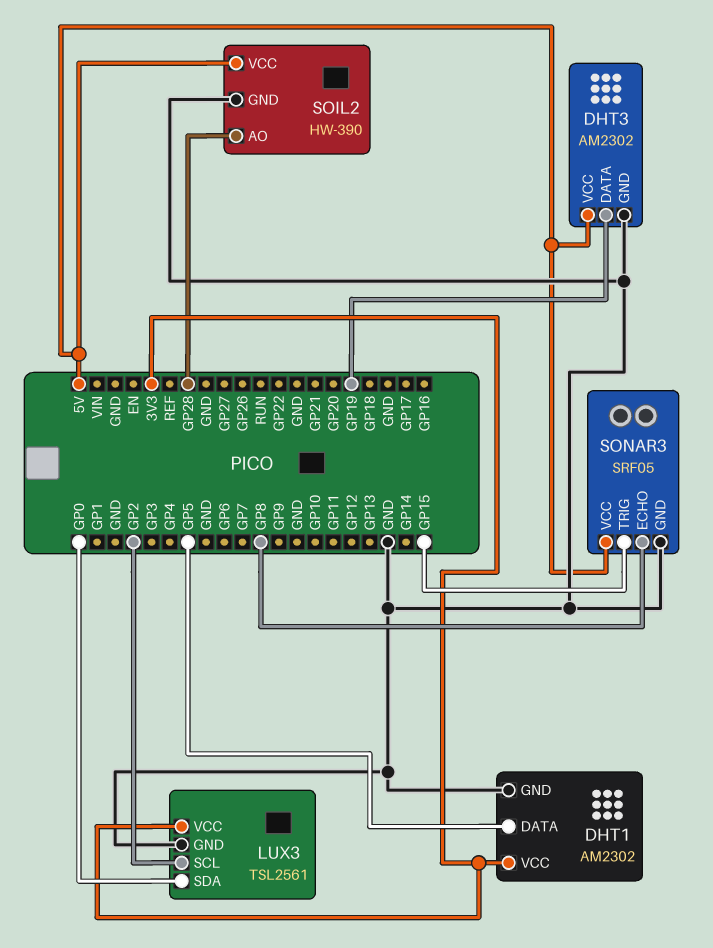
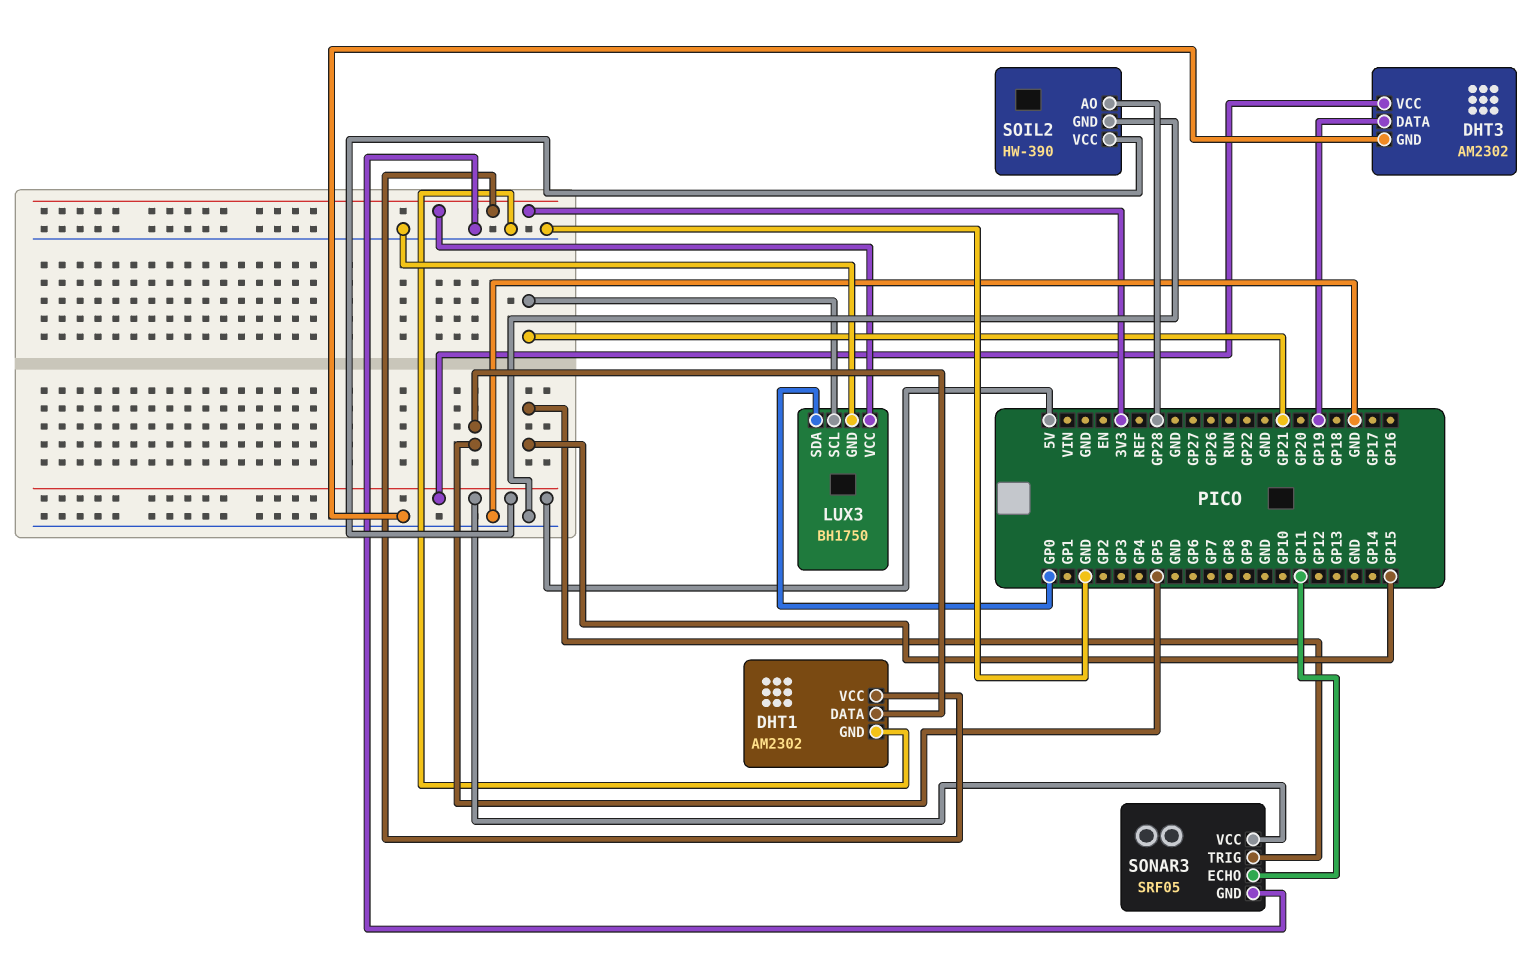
LUX3: TSL2561 -> BH1750
LUX3 pin SCL: GP2 -> GP21
SONAR3 pin ECHO: GP8 -> GP11

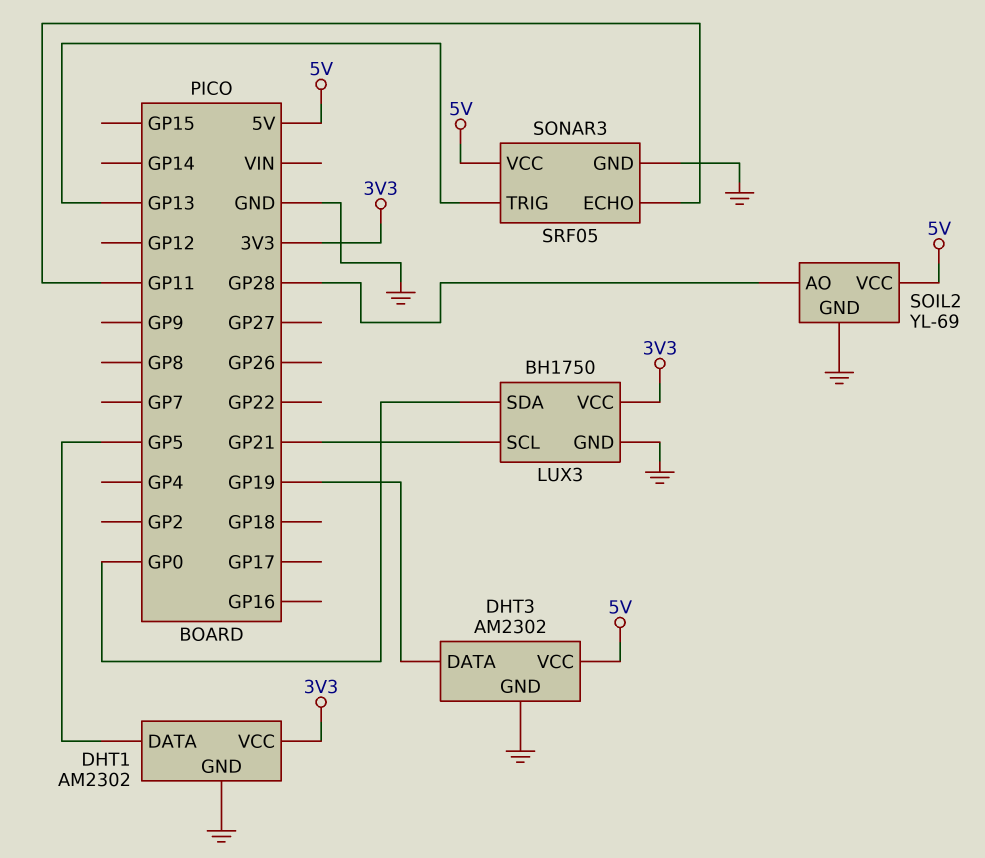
SOIL2: HW-390 -> YL-69
SONAR3 pin TRIG: GP15 -> GP13

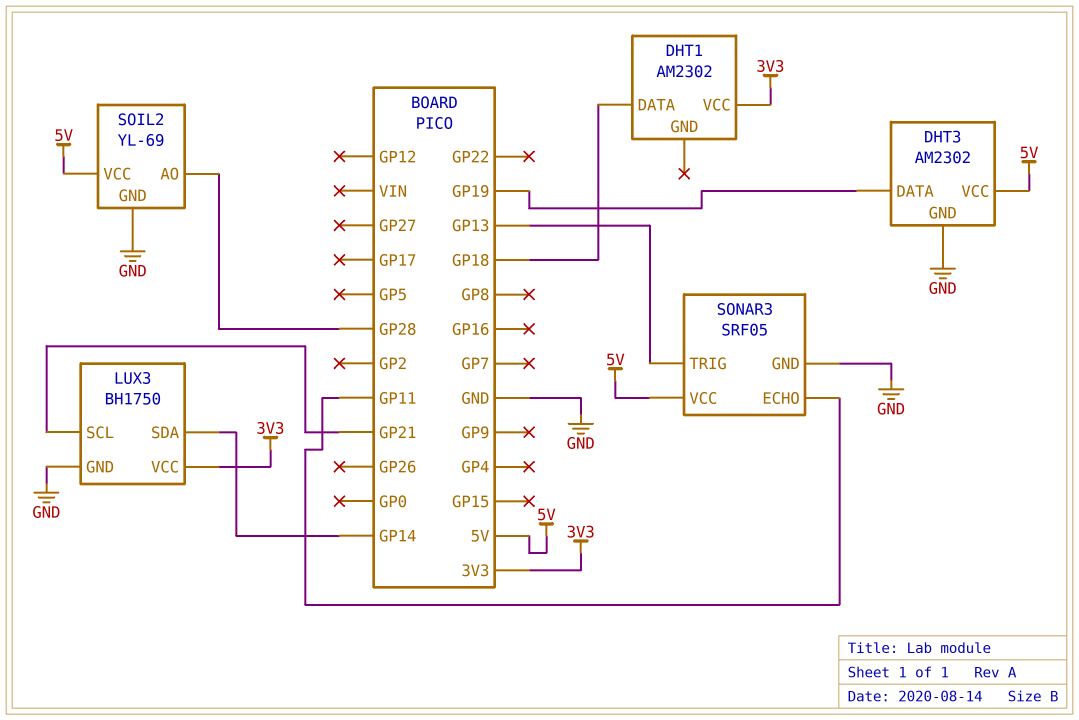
DHT1 pin DATA: GP5 -> GP18
DHT1 pin GND: GND -> none
LUX3 pin SDA: GP0 -> GP14

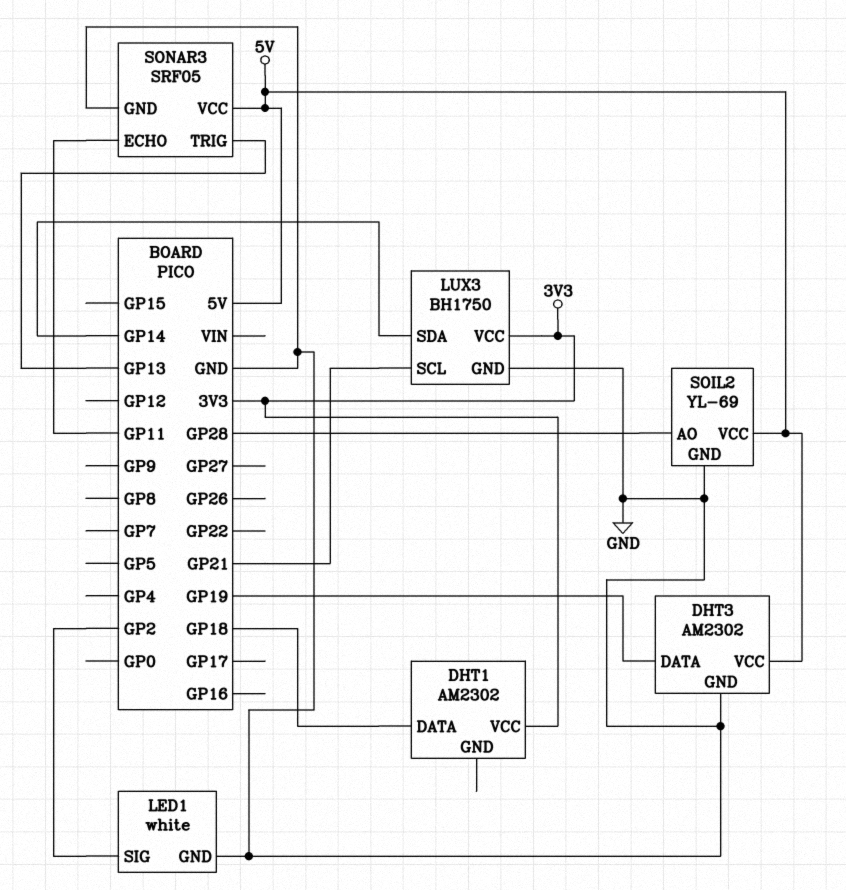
LED1: none -> white
LED1 pin GND: none -> GND
LED1 pin SIG: none -> GP2

